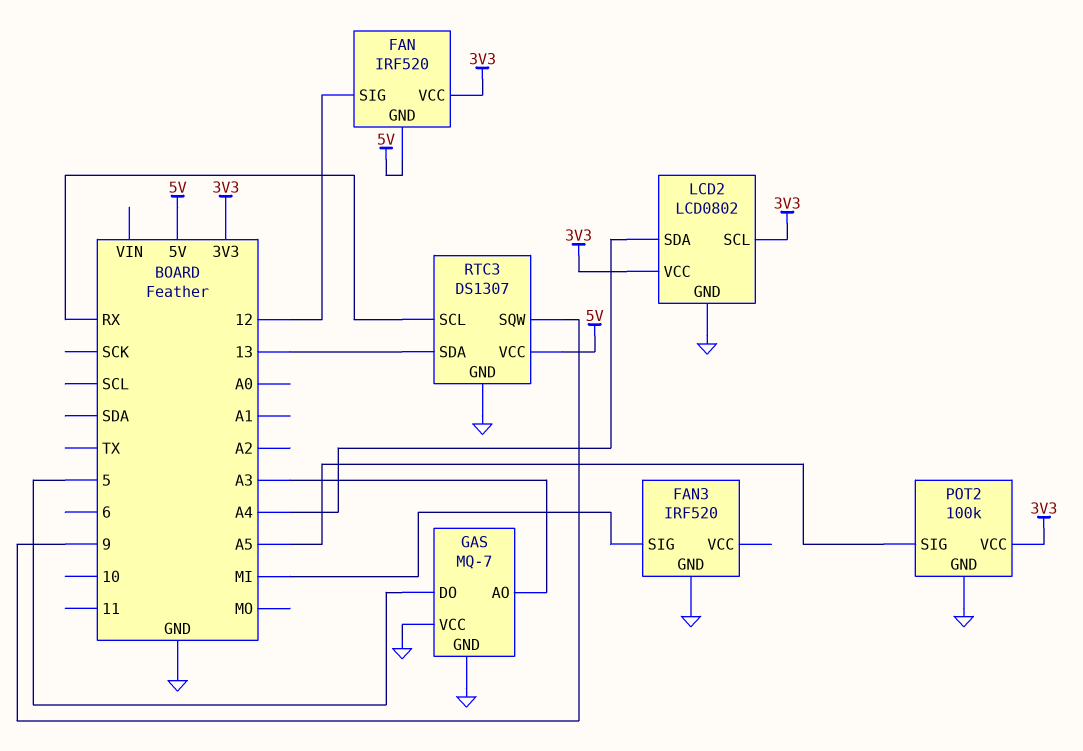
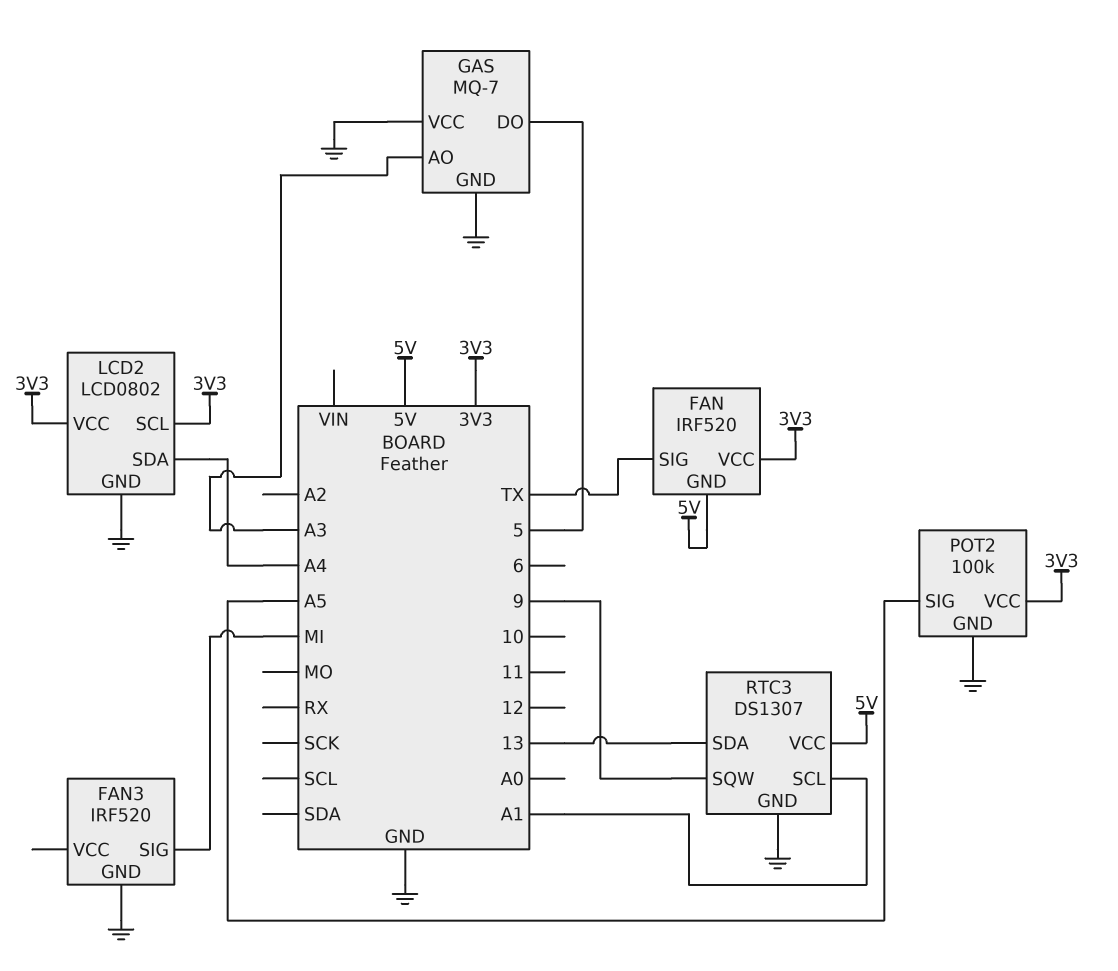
FAN pin SIG: 12 -> TX
RTC3 pin SCL: RX -> A1

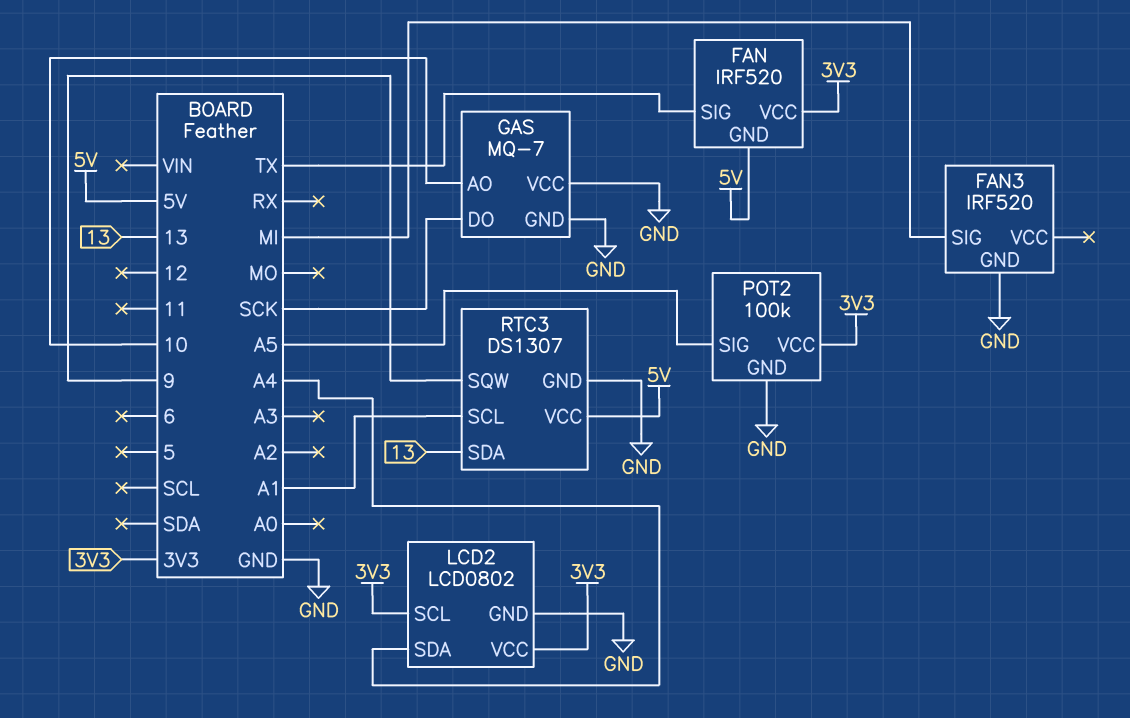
GAS pin AO: A3 -> 10
GAS pin DO: 5 -> SCK

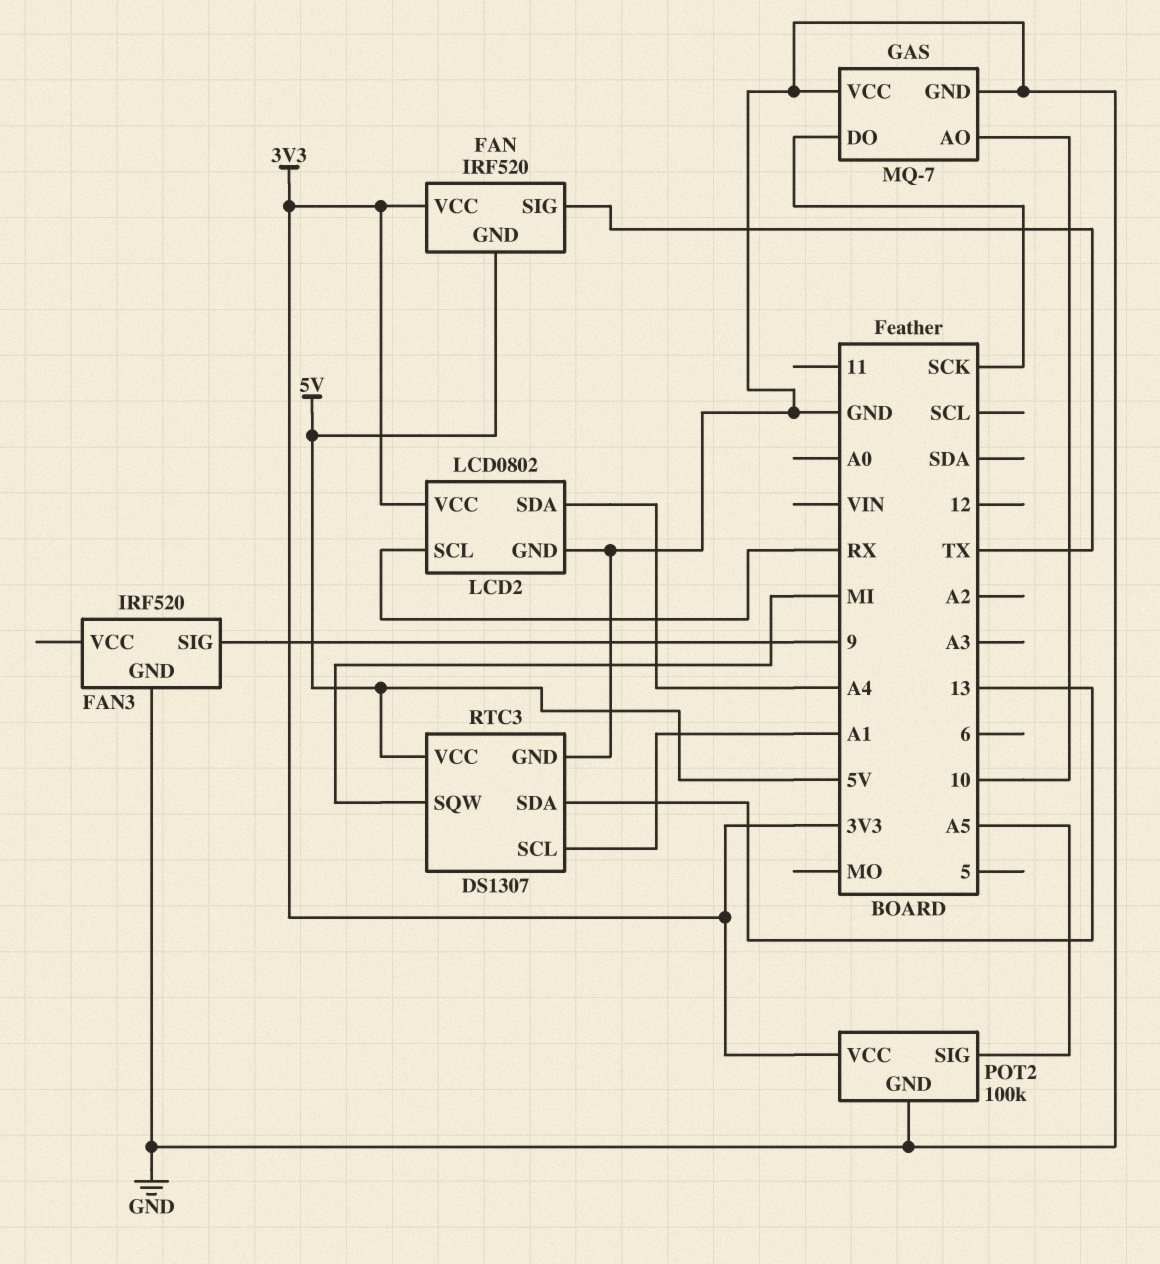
FAN3 pin SIG: MI -> 9
LCD2 pin SCL: 3V3 -> RX
RTC3 pin SQW: 9 -> MI

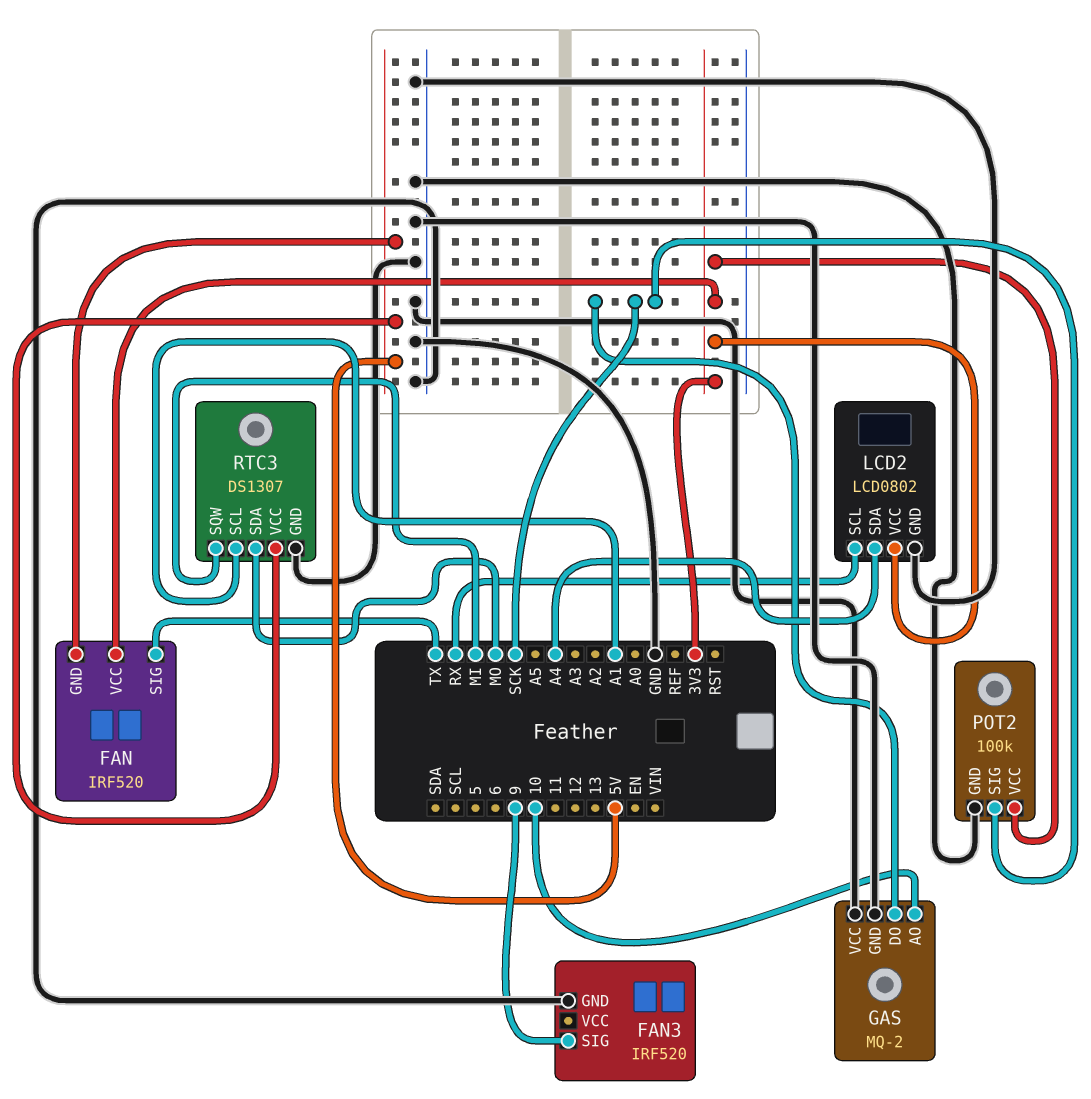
GAS: MQ-7 -> MQ-2
POT2 pin SIG: A5 -> SCK
RTC3 pin SDA: 13 -> MO

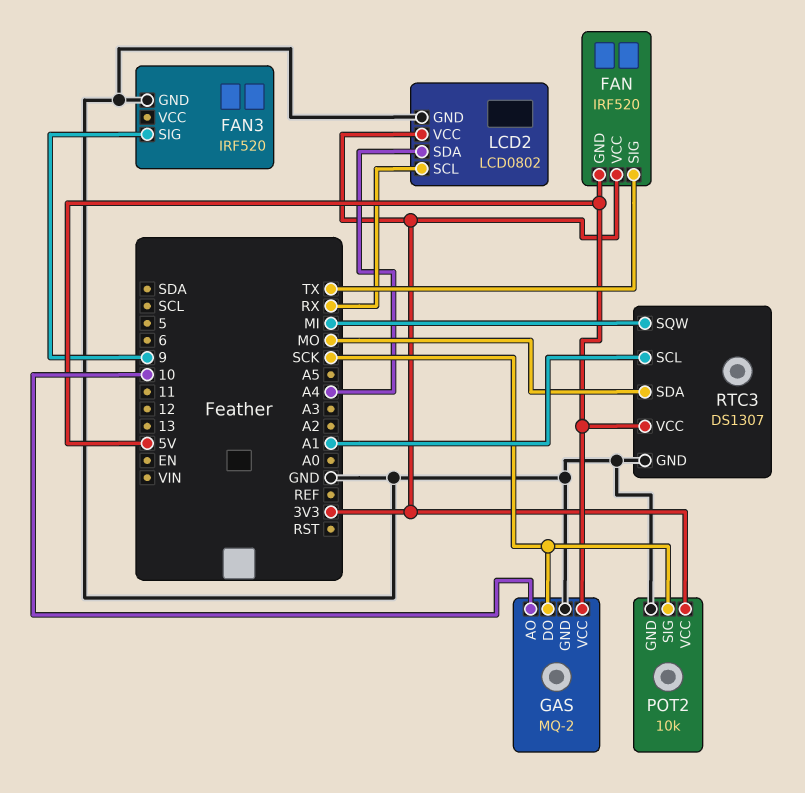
GAS pin VCC: GND -> 5V
POT2: 100k -> 10k

